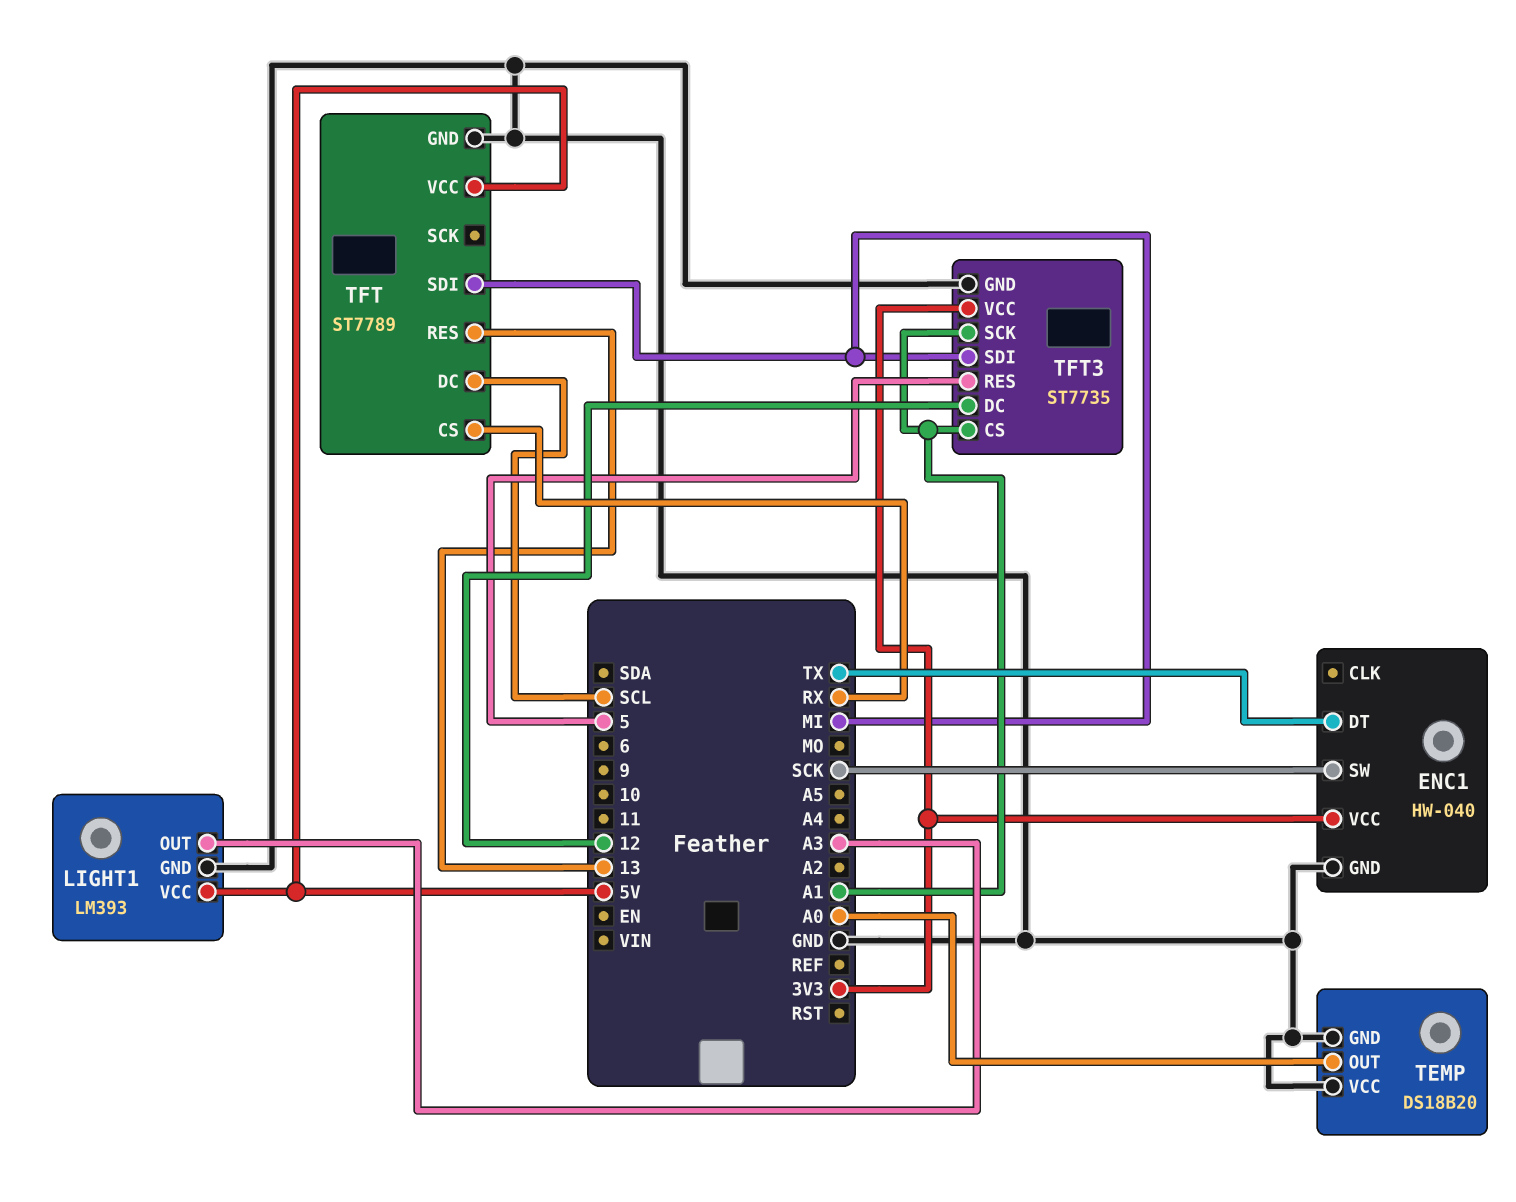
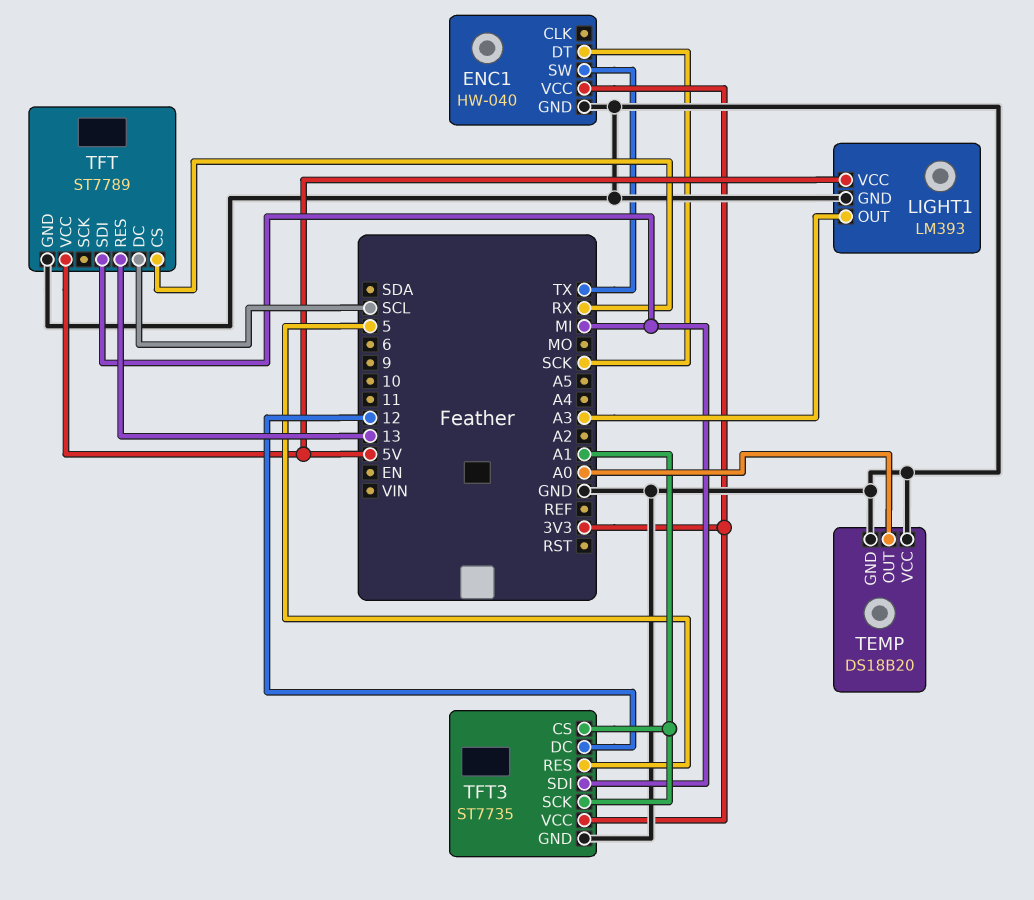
ENC1 pin DT: TX -> SCK
ENC1 pin SW: SCK -> TX

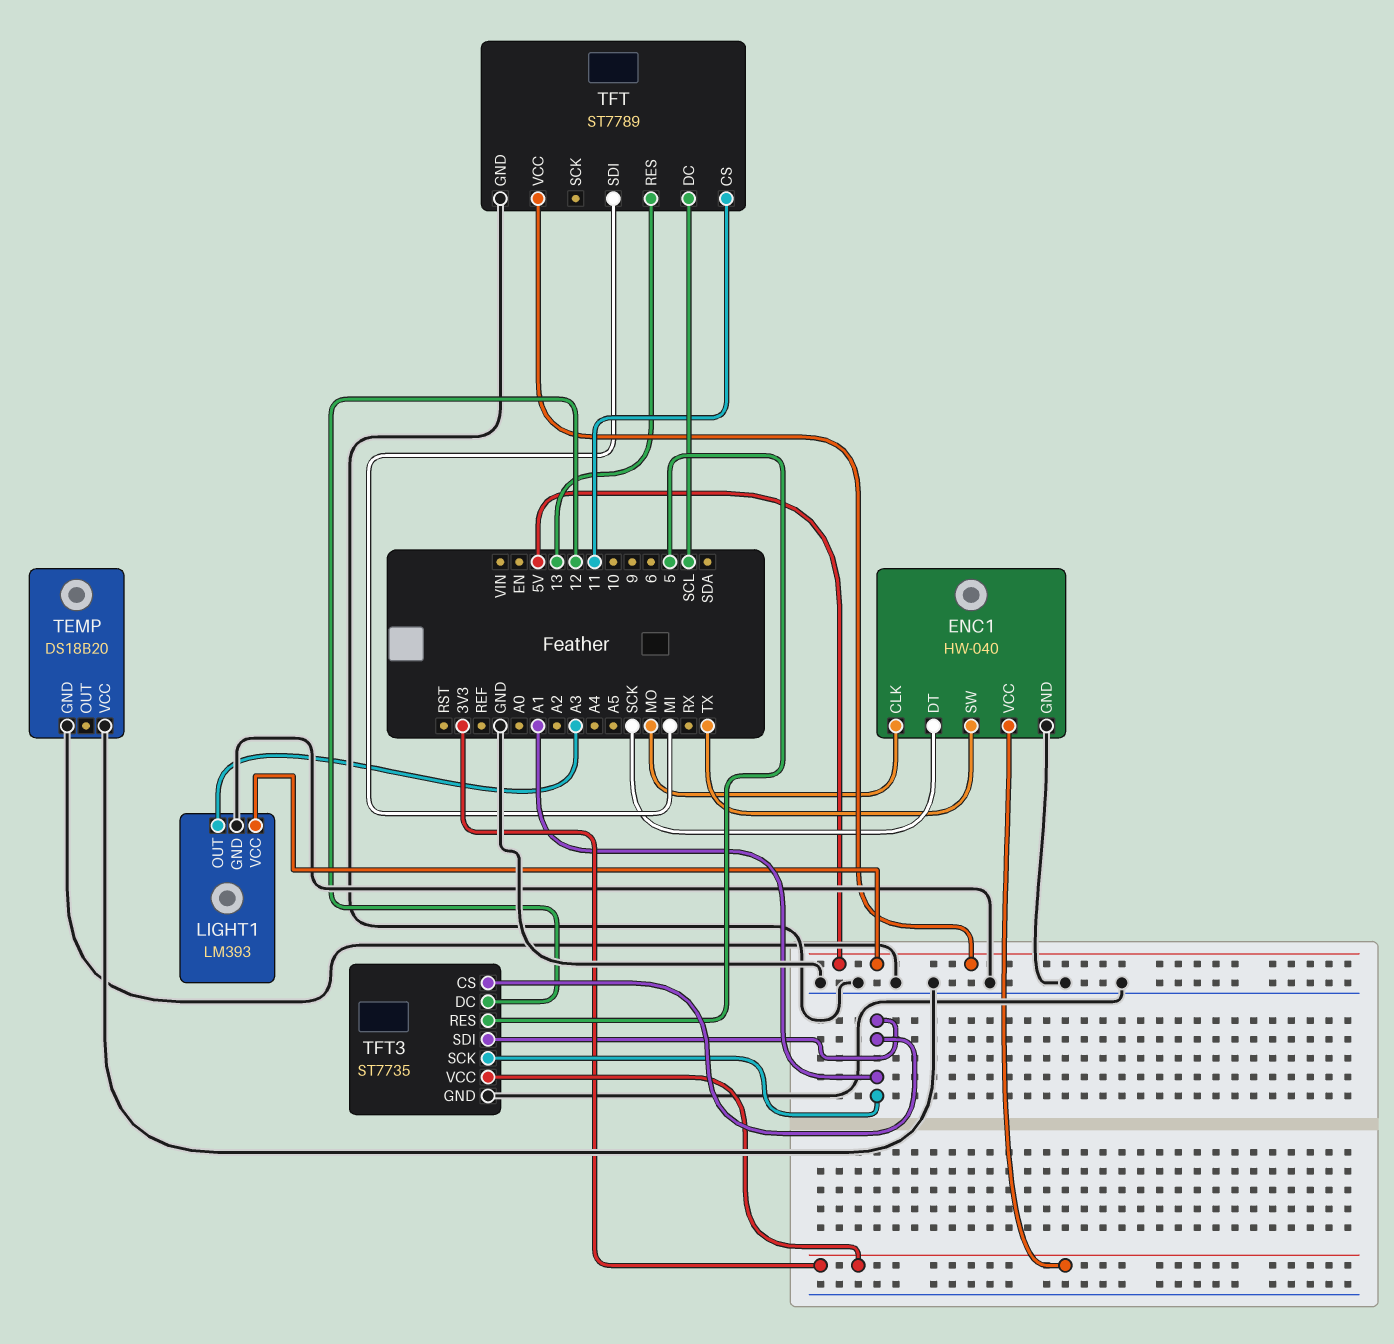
ENC1 pin CLK: none -> MO
TEMP pin OUT: A0 -> none
TFT pin CS: RX -> 11
TFT3 pin SDI: MI -> A1

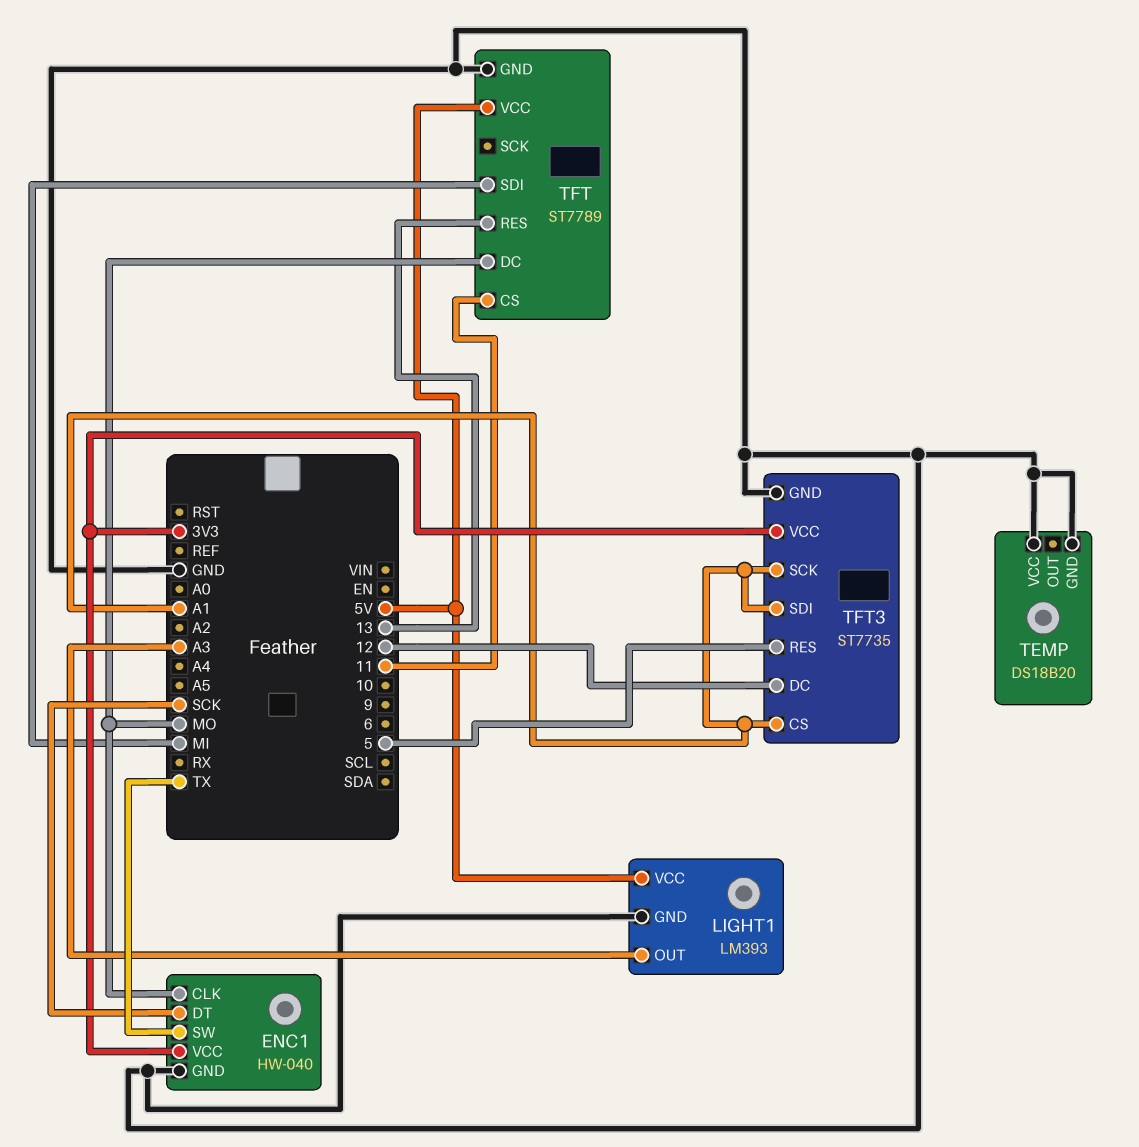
TFT pin DC: SCL -> MO

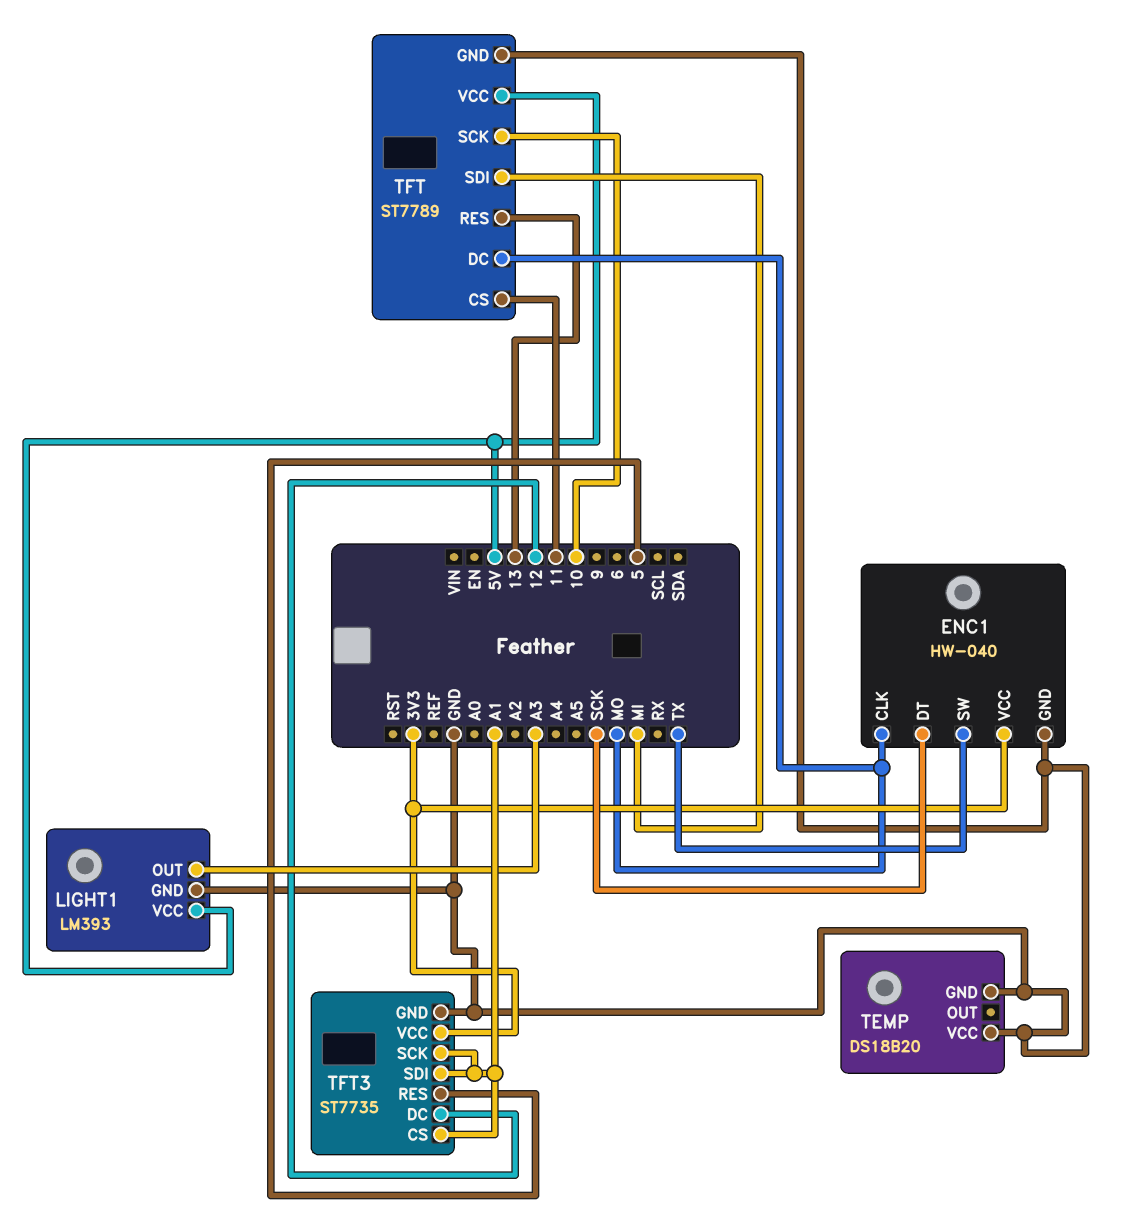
TFT pin SCK: none -> 10

